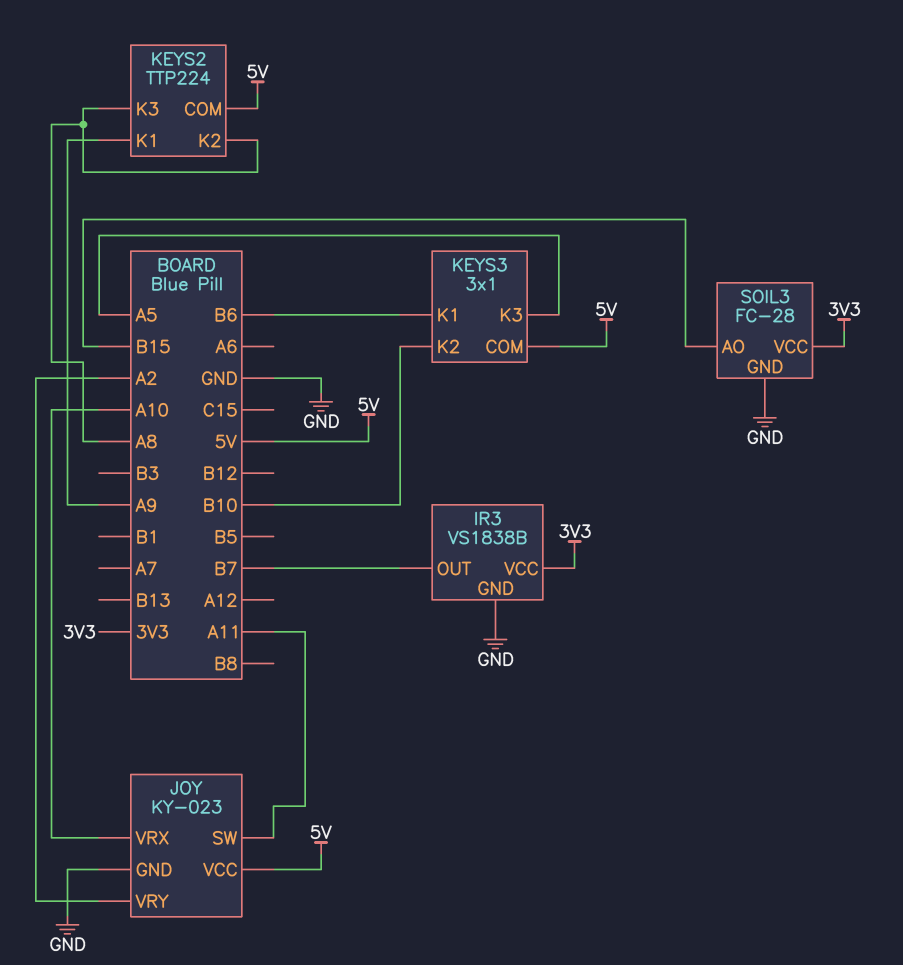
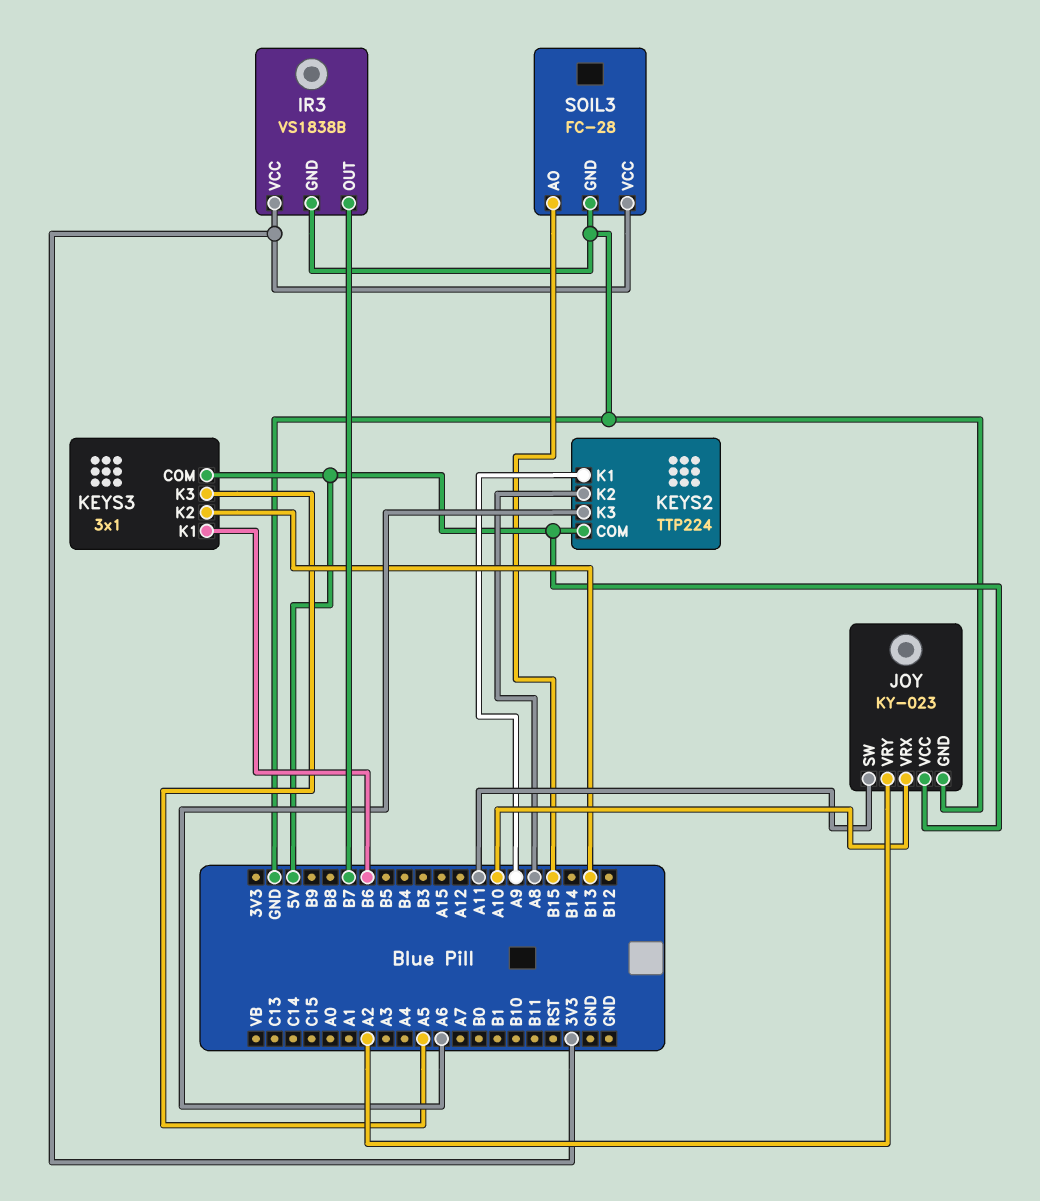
KEYS2 pin K3: A8 -> A6
KEYS3 pin K2: B10 -> B13

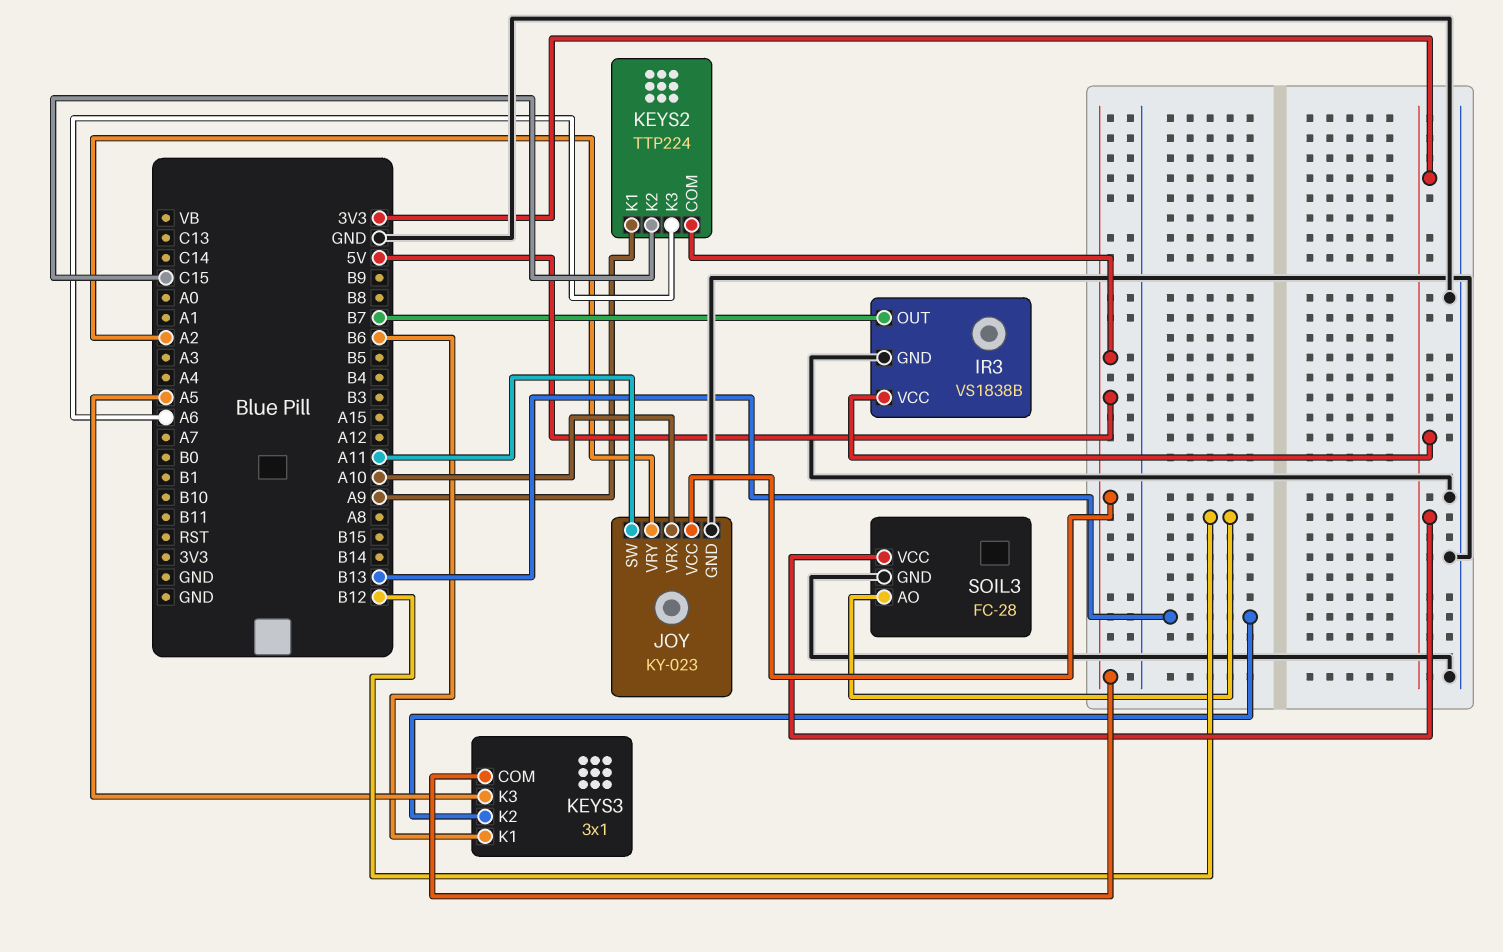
KEYS2 pin K2: A8 -> C15
SOIL3 pin AO: B15 -> B12

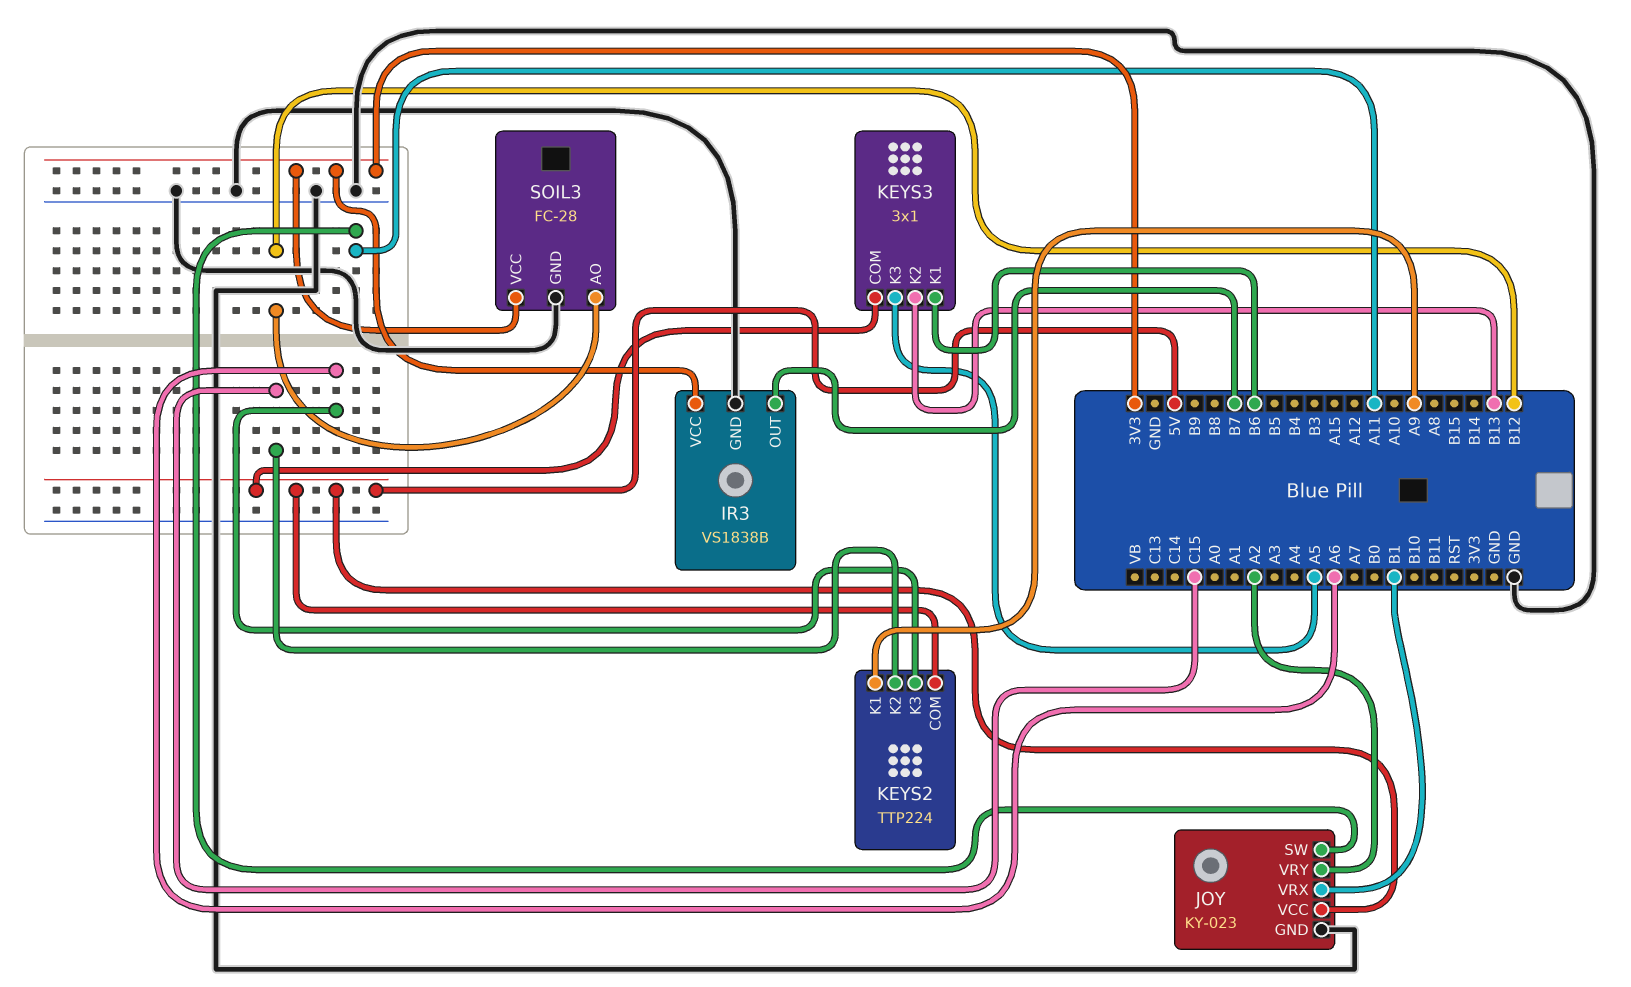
JOY pin VRX: A10 -> B1

